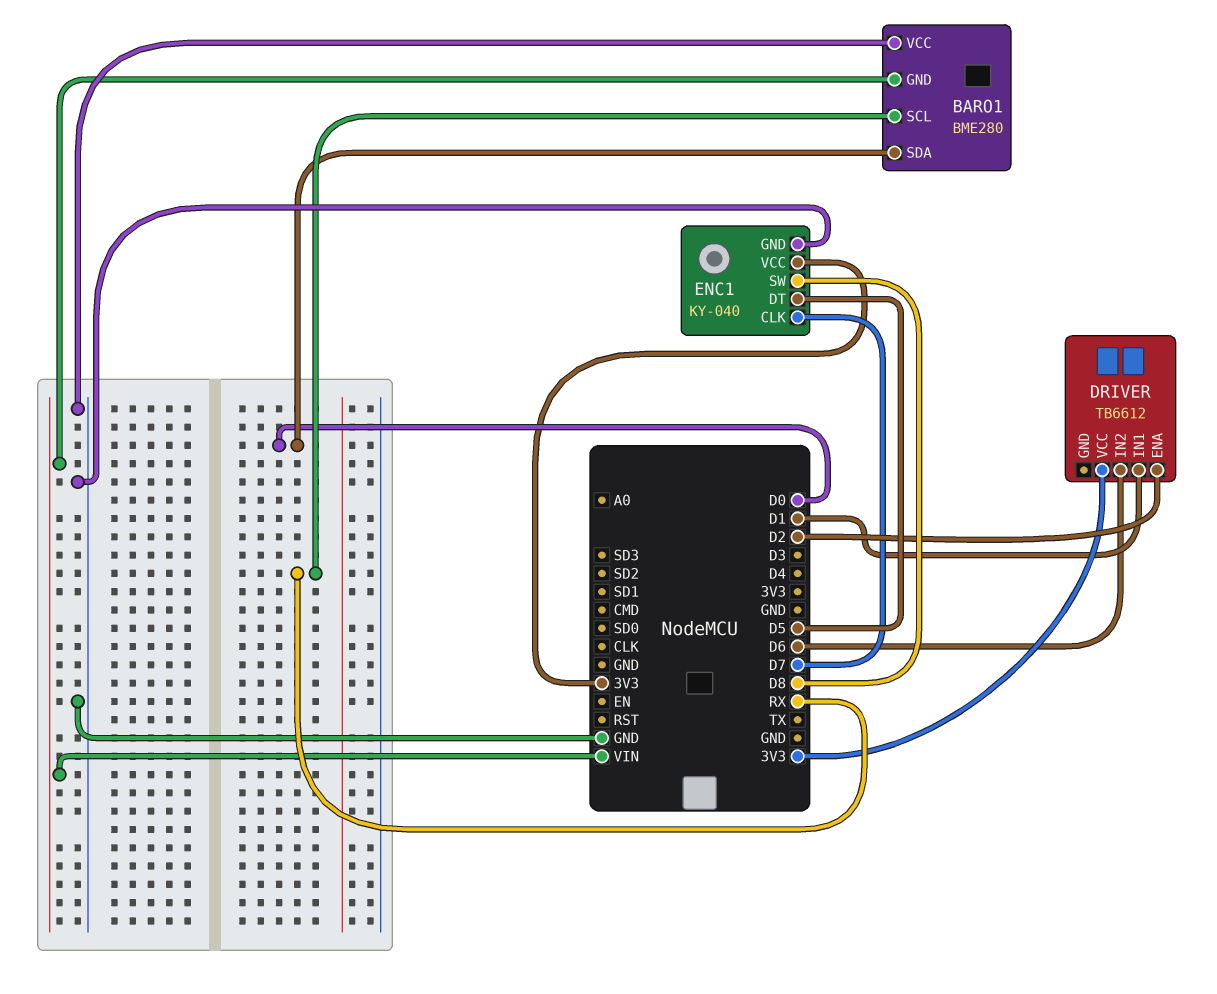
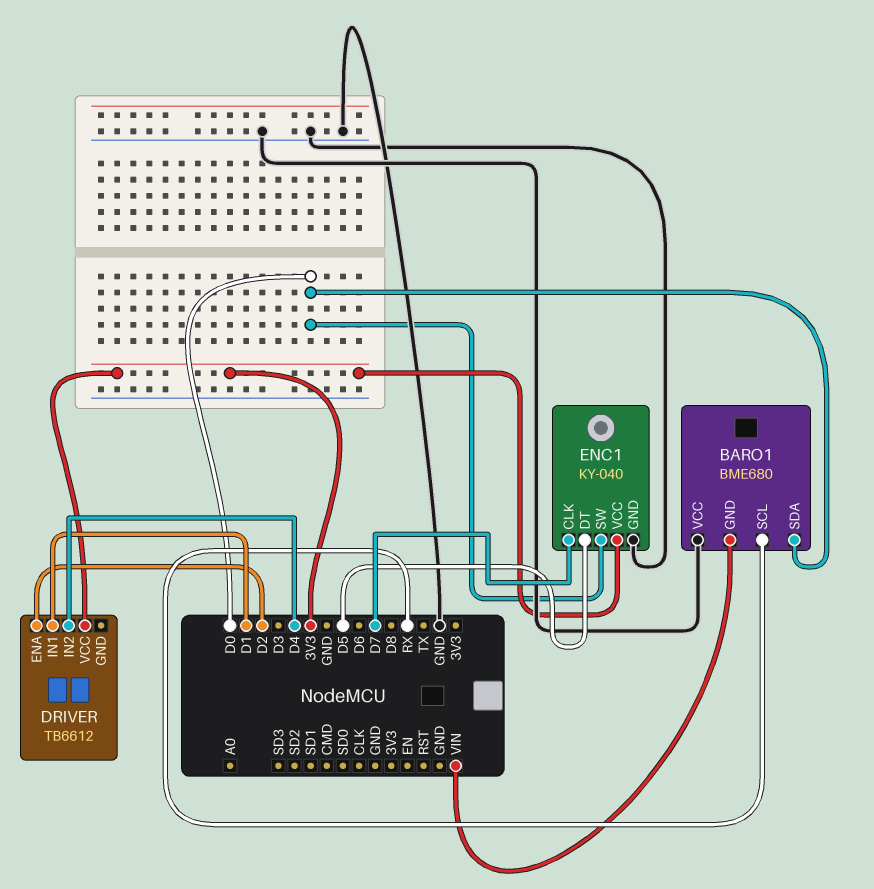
BARO1: BME280 -> BME680
DRIVER pin IN2: D6 -> D4
ENC1 pin SW: D8 -> D0

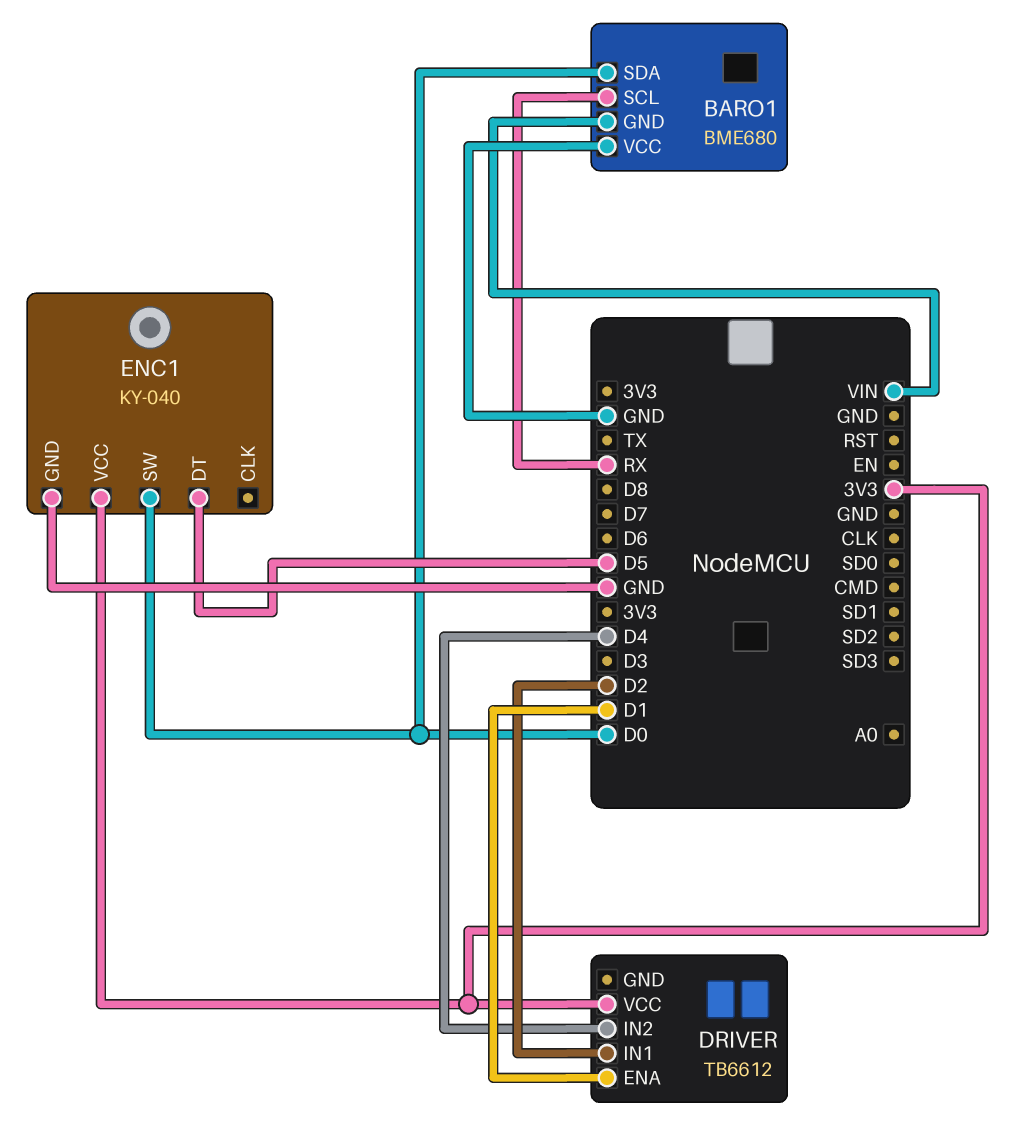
DRIVER pin ENA: D2 -> D1
DRIVER pin IN1: D1 -> D2
ENC1 pin CLK: D7 -> none

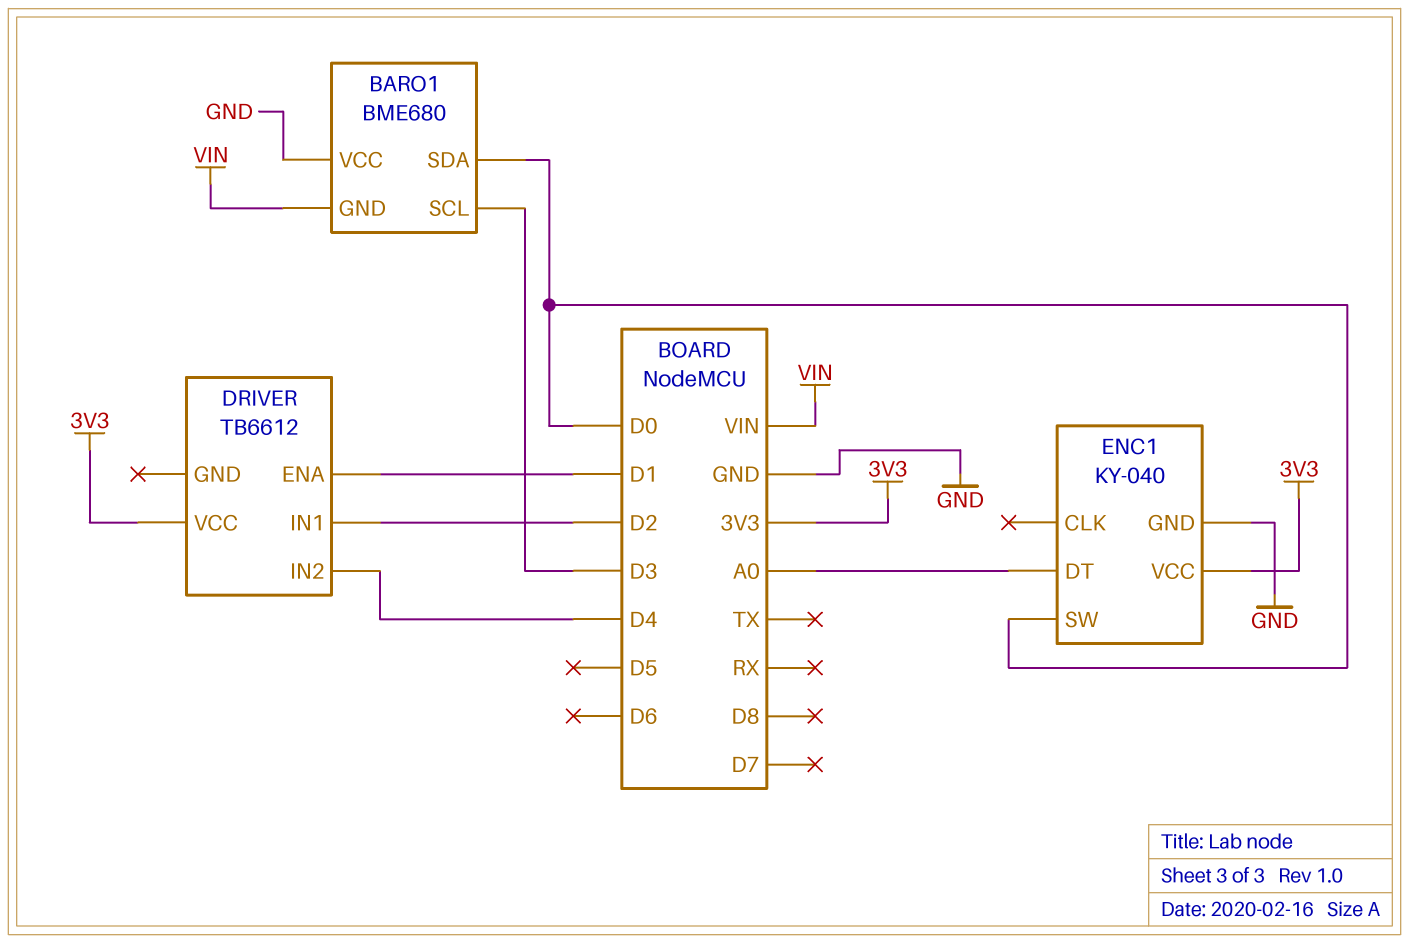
BARO1 pin SCL: RX -> D3
ENC1 pin DT: D5 -> A0

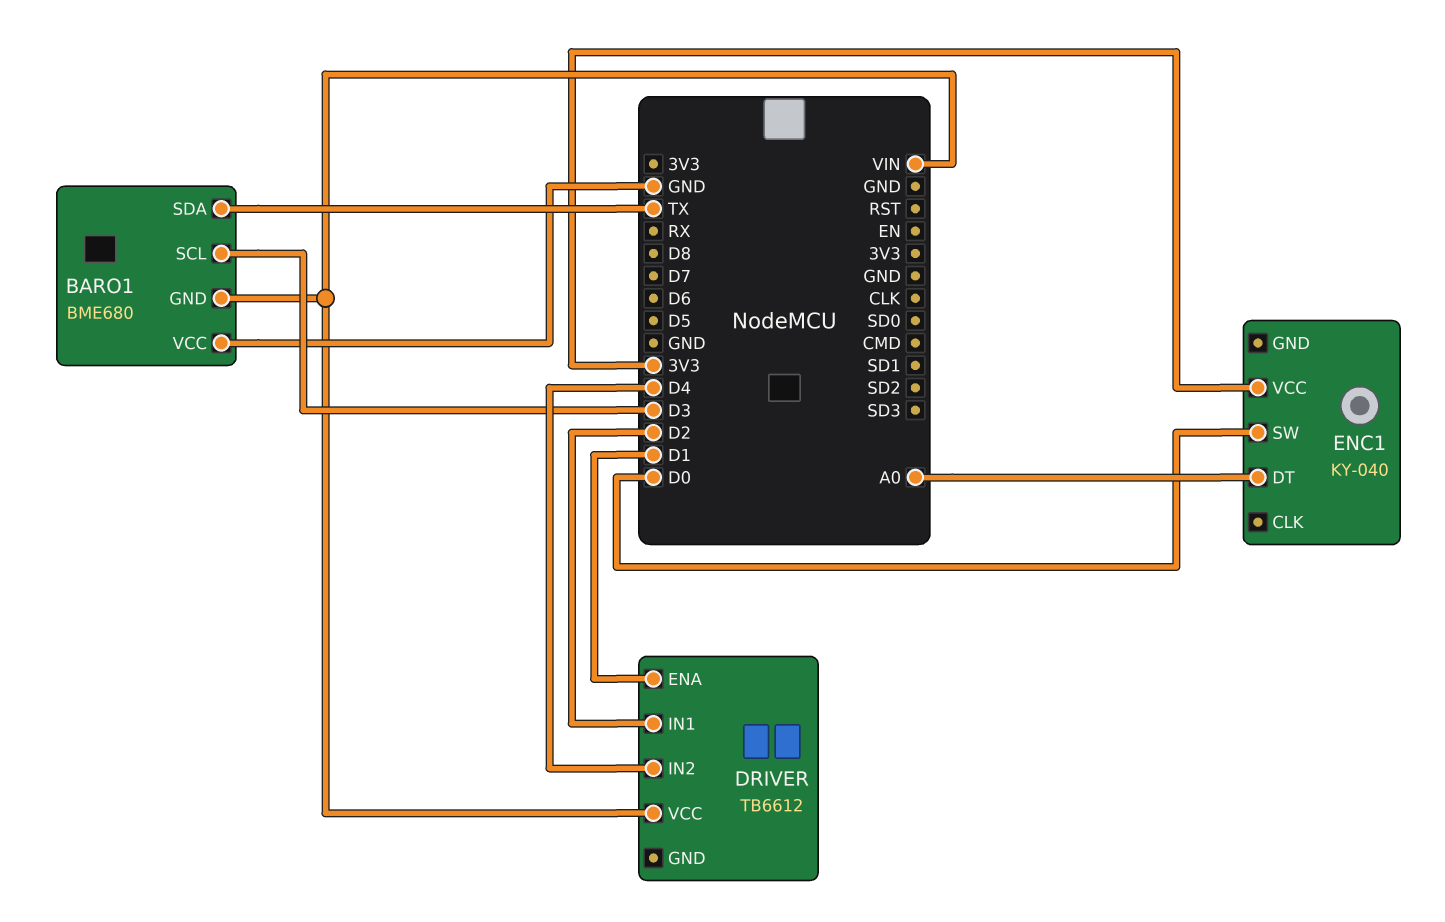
BARO1 pin SDA: D0 -> TX
DRIVER pin VCC: 3V3 -> VIN
ENC1 pin GND: GND -> none

